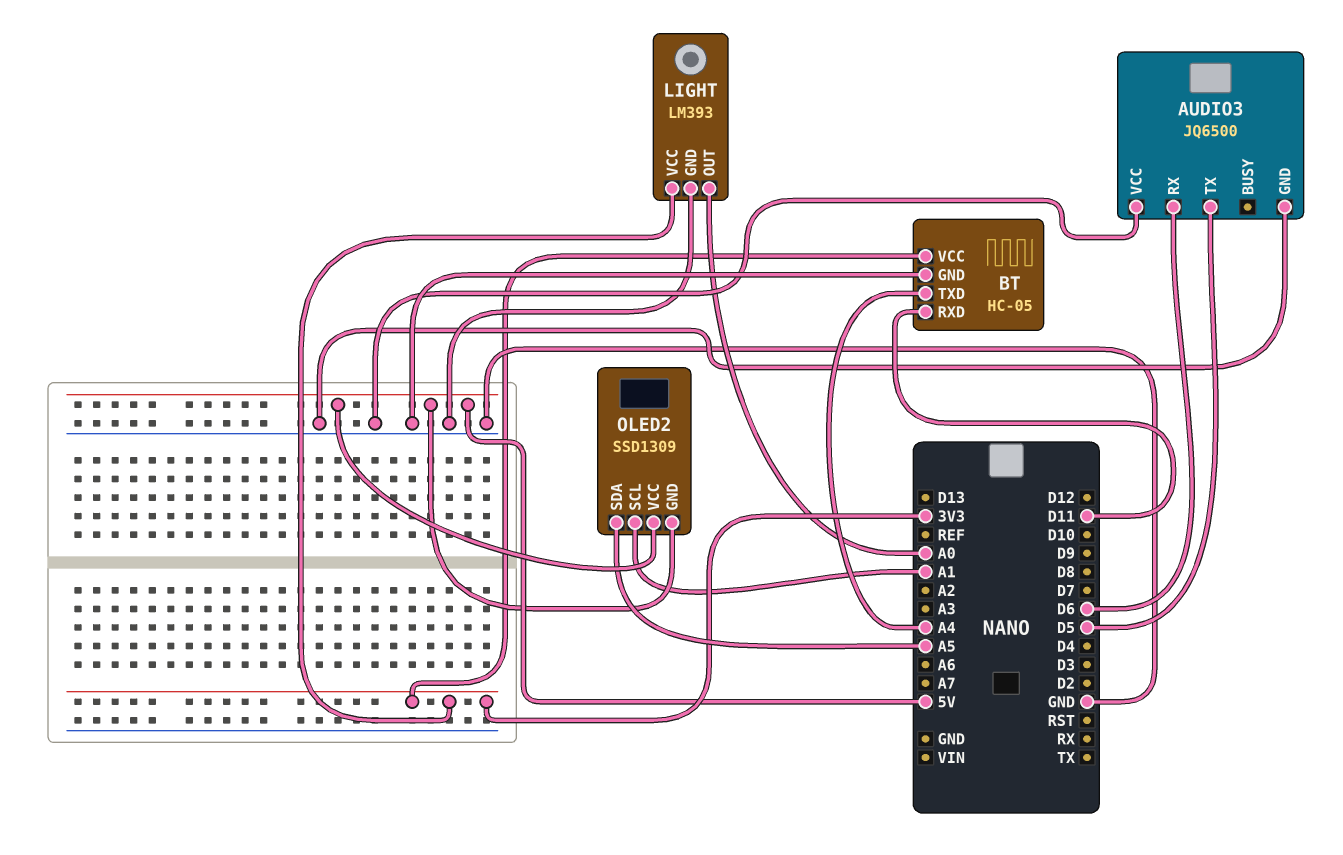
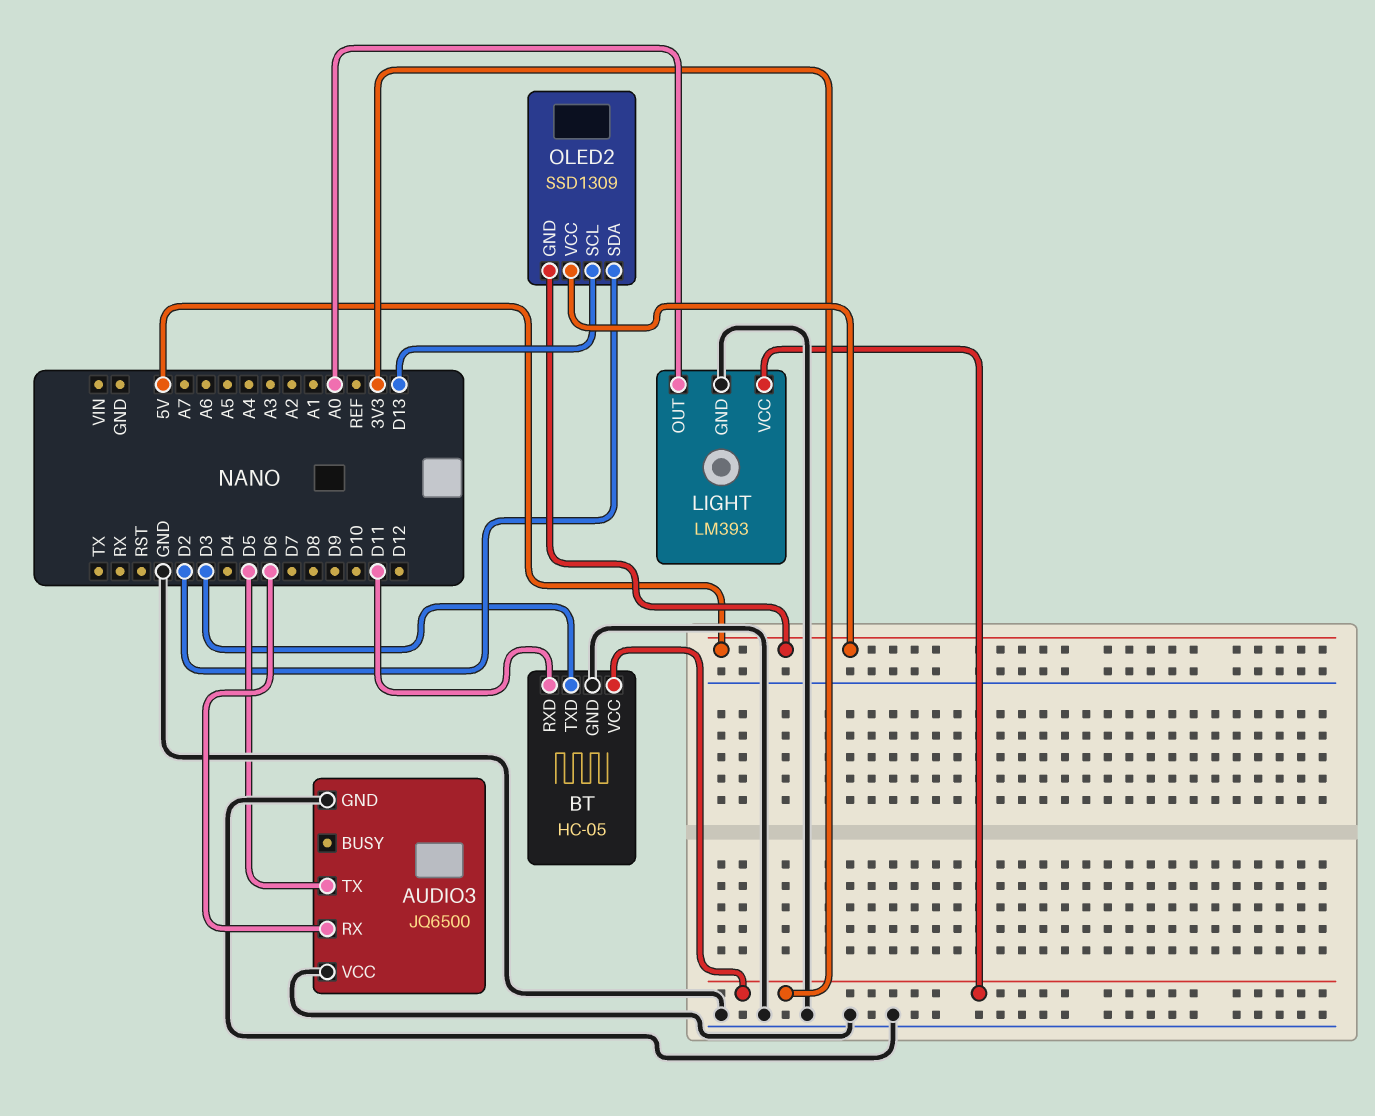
BT pin TXD: A4 -> D3
OLED2 pin SCL: A1 -> D13
OLED2 pin SDA: A5 -> D2

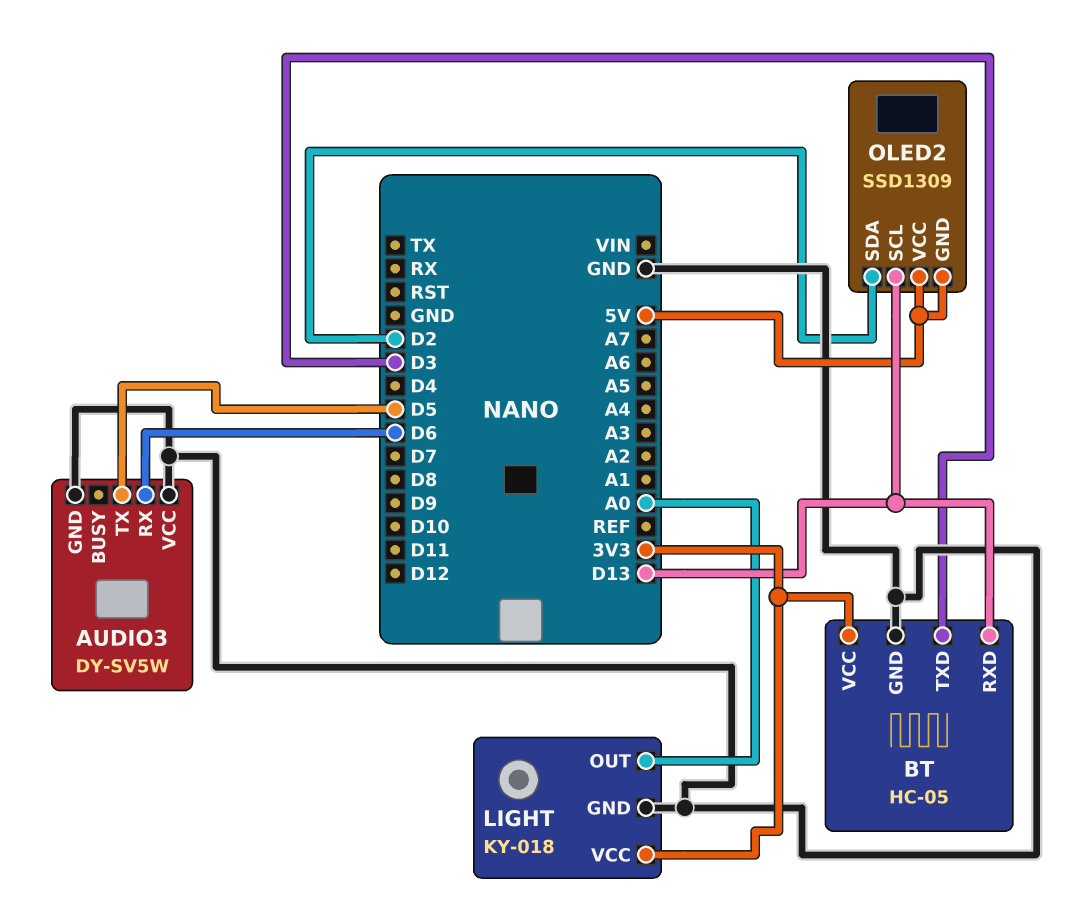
AUDIO3: JQ6500 -> DY-SV5W
BT pin RXD: D11 -> D13
LIGHT: LM393 -> KY-018

